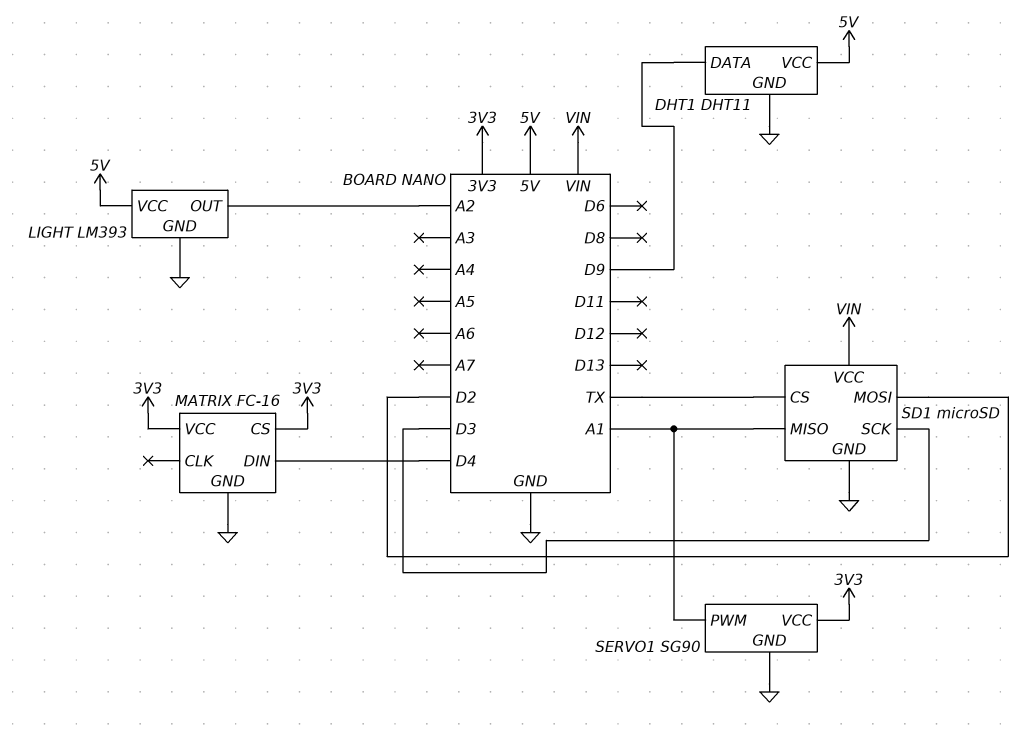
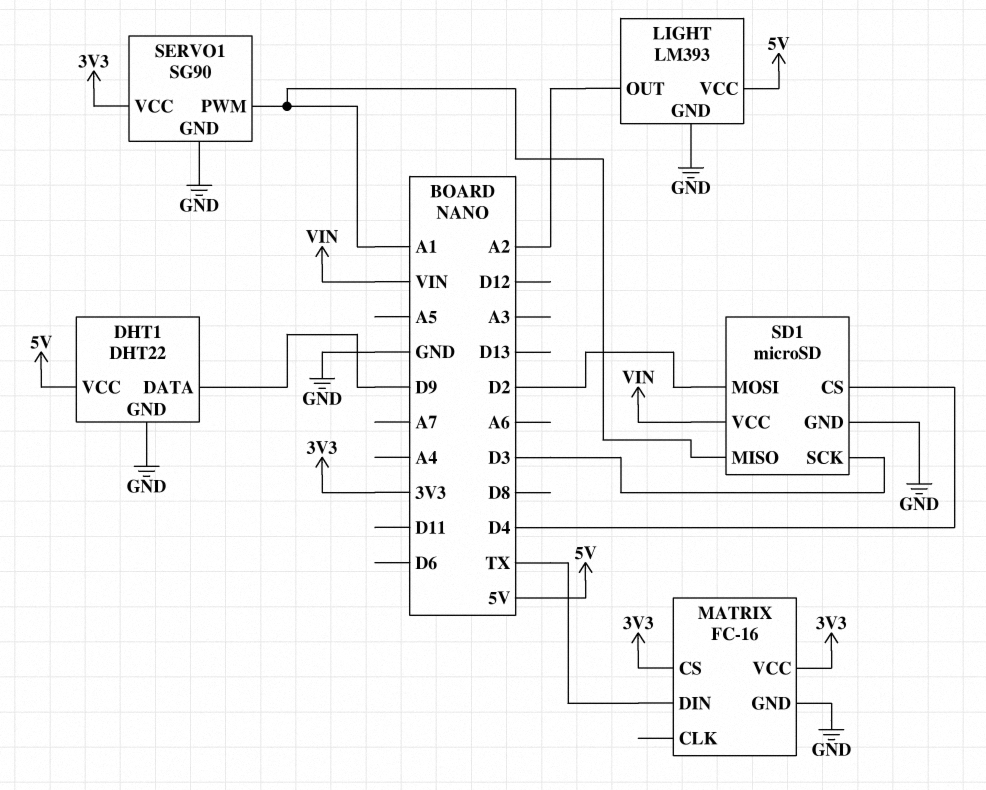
DHT1: DHT11 -> DHT22
MATRIX pin DIN: D4 -> TX
SD1 pin CS: TX -> D4

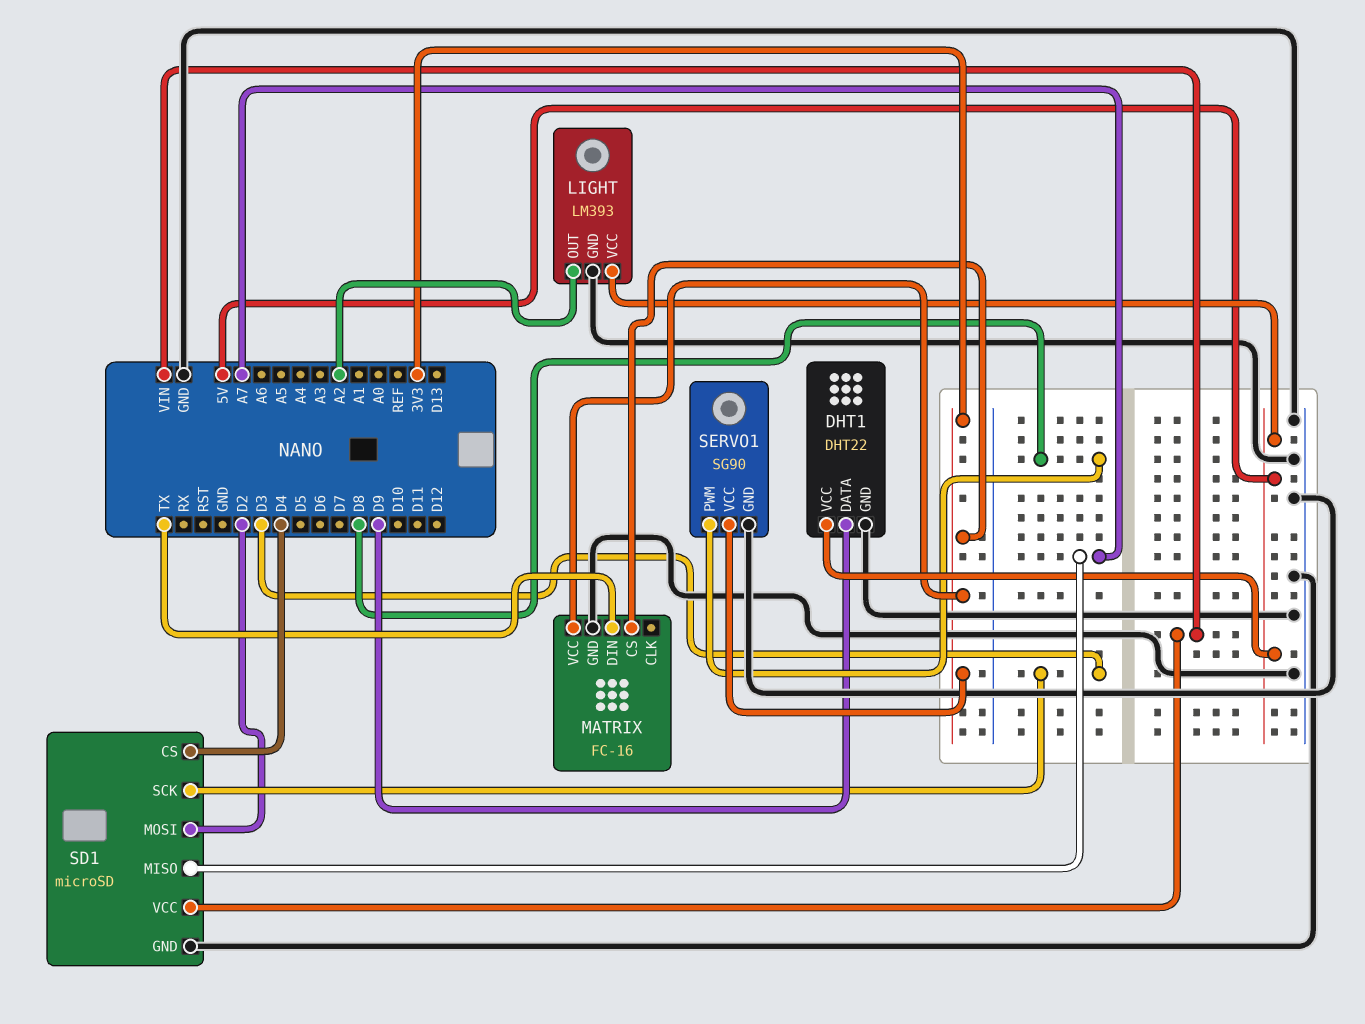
SD1 pin MISO: A1 -> A7
SERVO1 pin PWM: A1 -> D8

